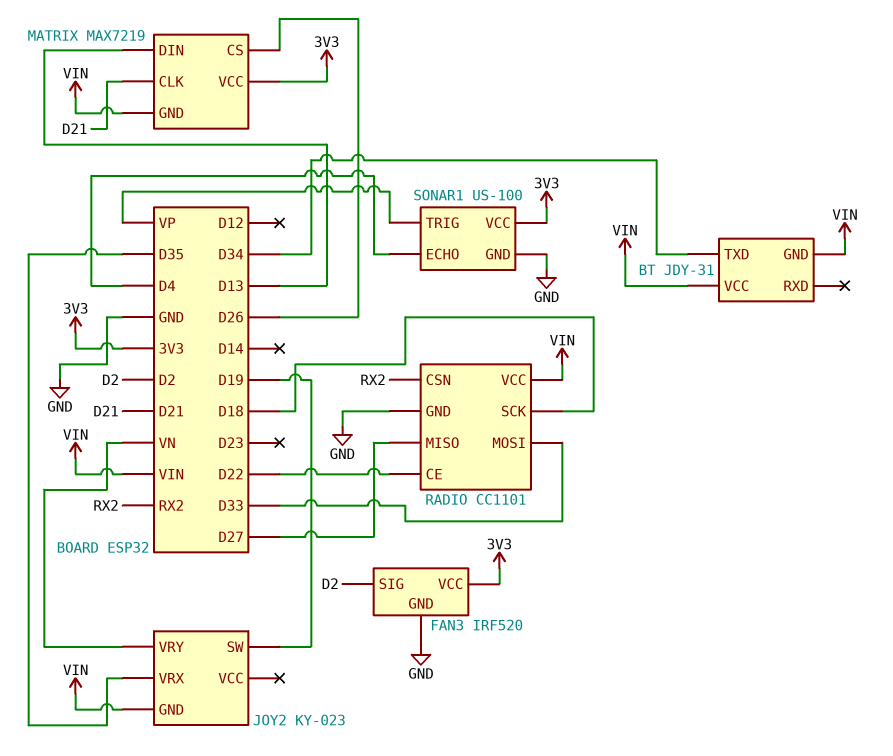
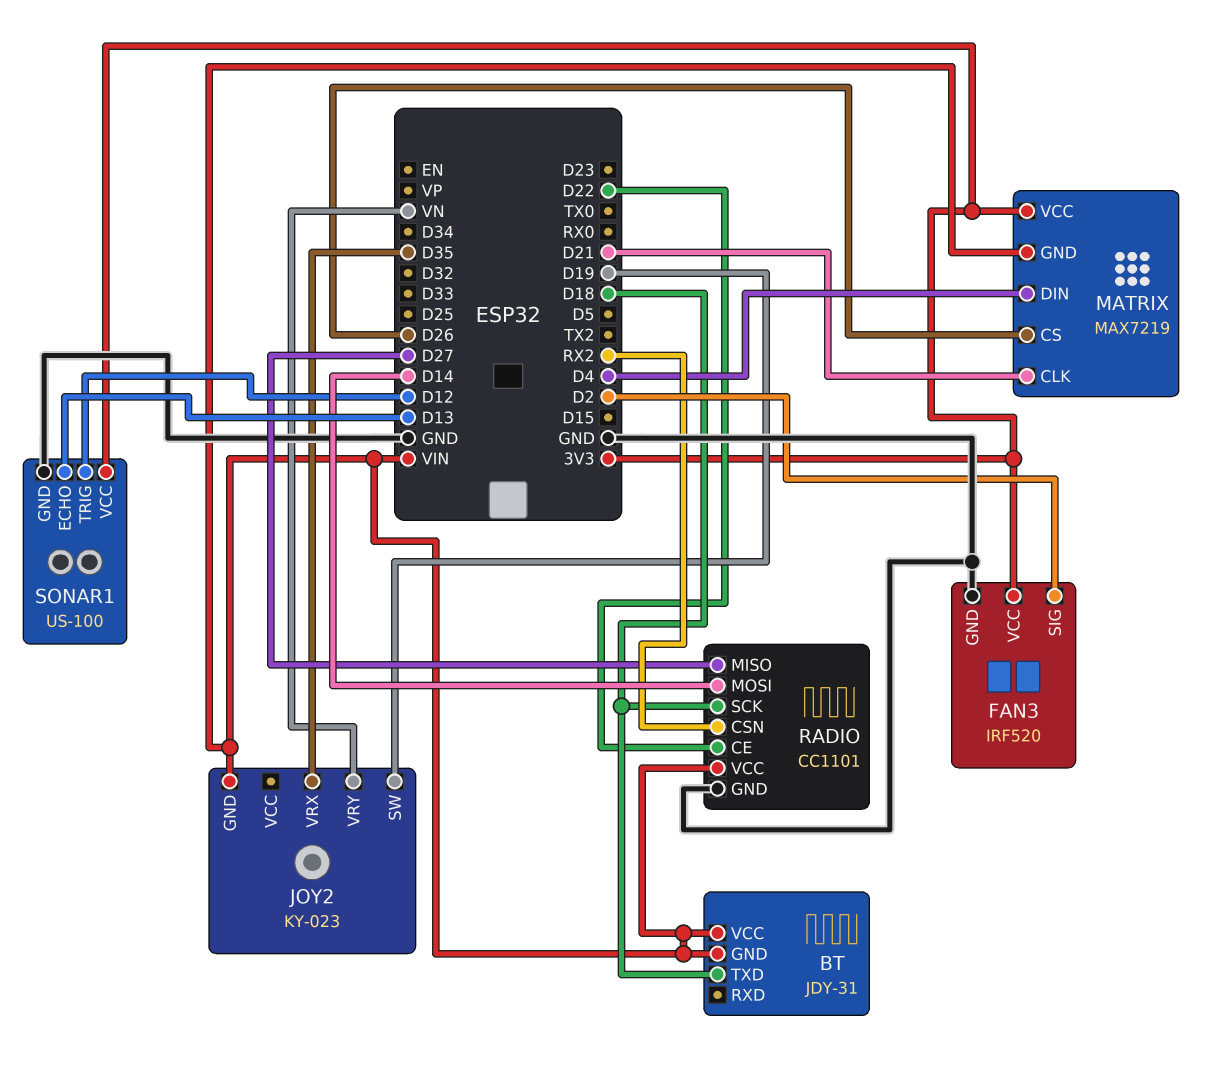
BT pin TXD: D34 -> D18
MATRIX pin DIN: D13 -> D4
RADIO pin MOSI: D33 -> D14
SONAR1 pin ECHO: D4 -> D13
SONAR1 pin TRIG: VP -> D12

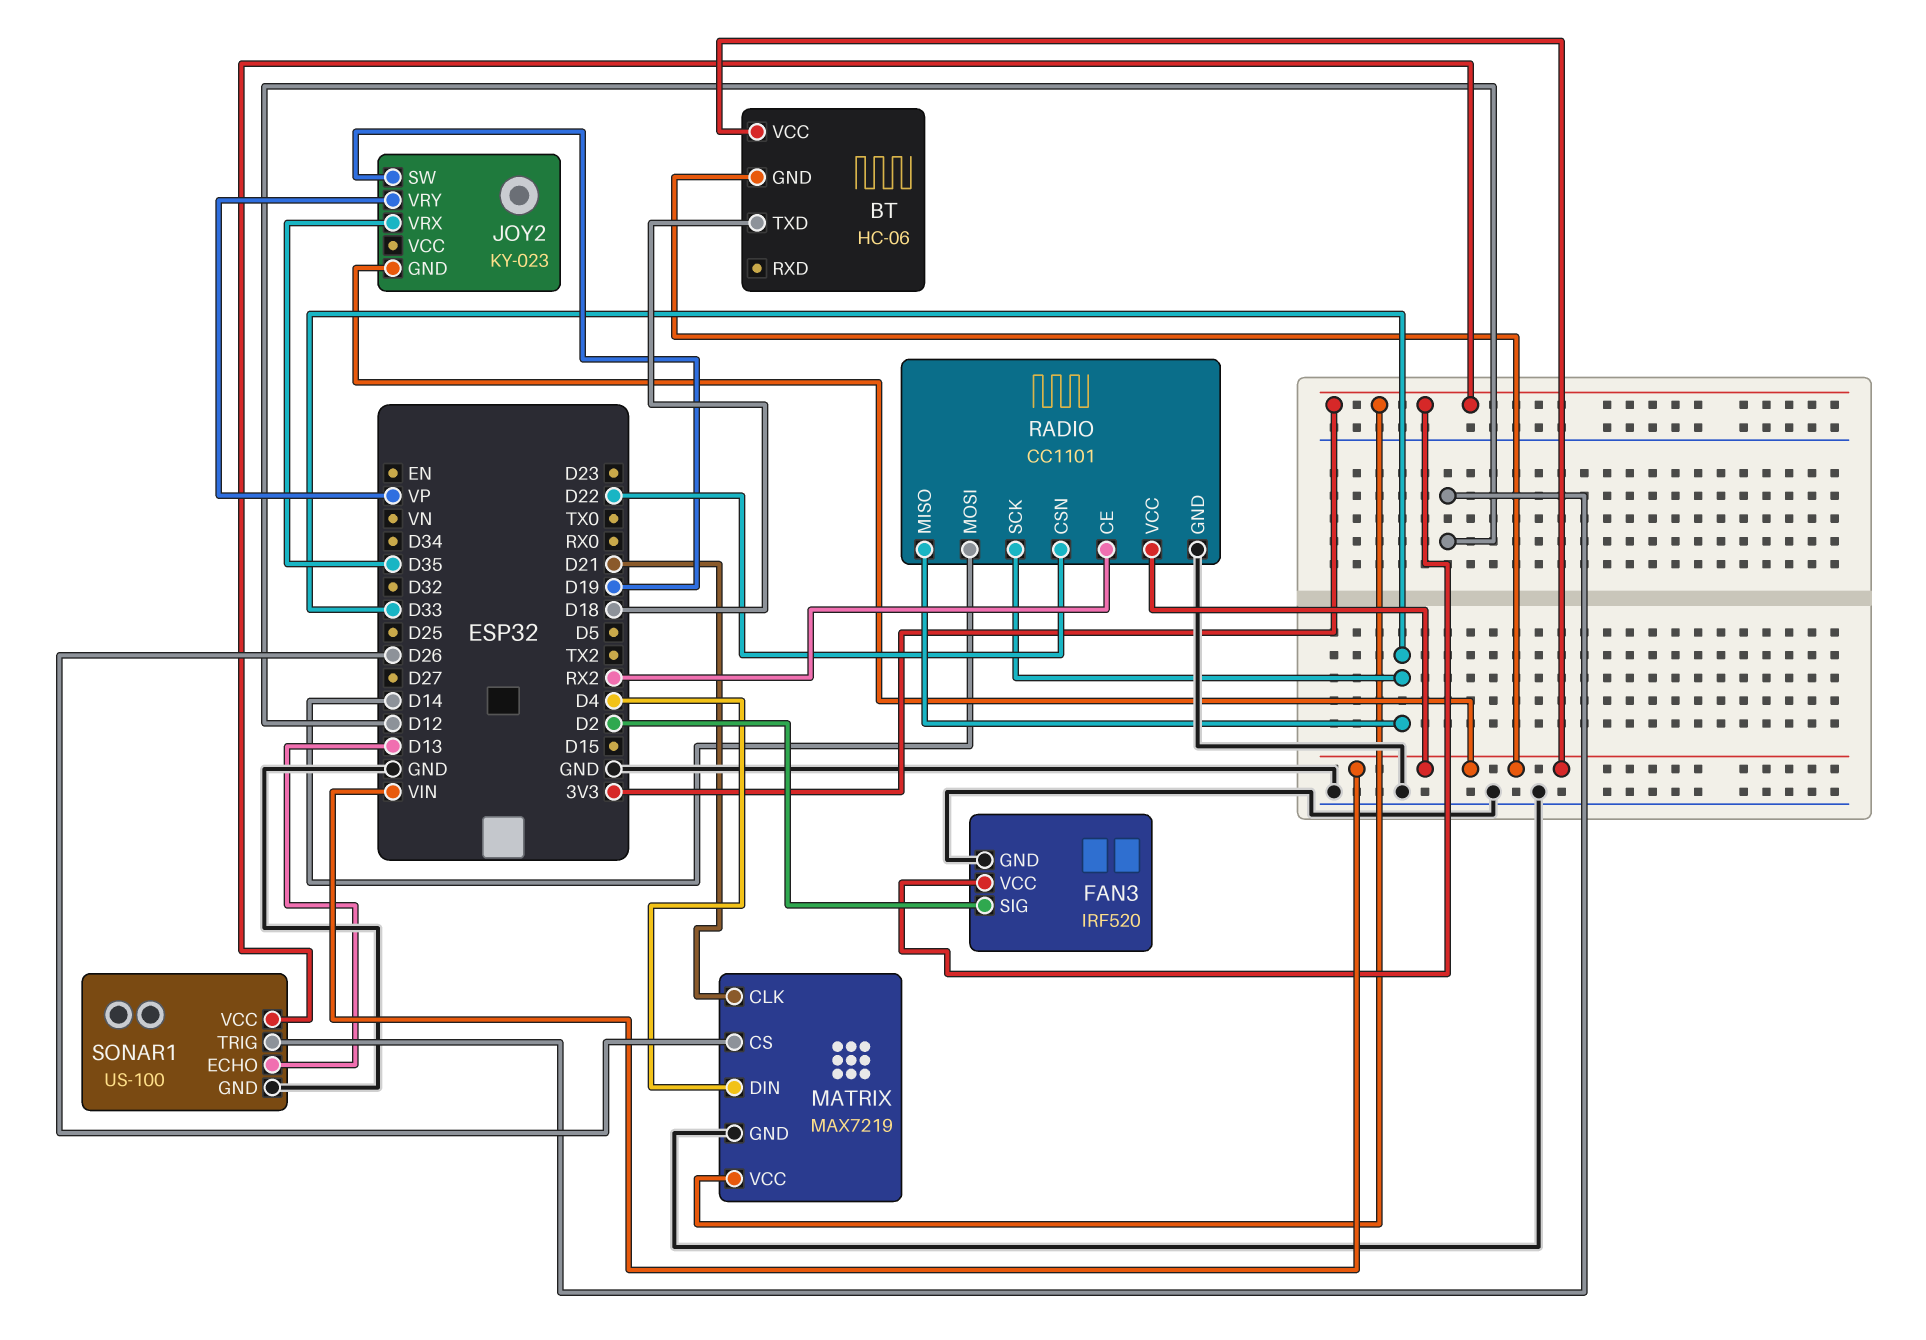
BT: JDY-31 -> HC-06
JOY2 pin VRY: VN -> VP
MATRIX pin GND: VIN -> GND
RADIO pin CE: D22 -> RX2
RADIO pin CSN: RX2 -> D22
RADIO pin MISO: D27 -> D33
RADIO pin SCK: D18 -> D33

